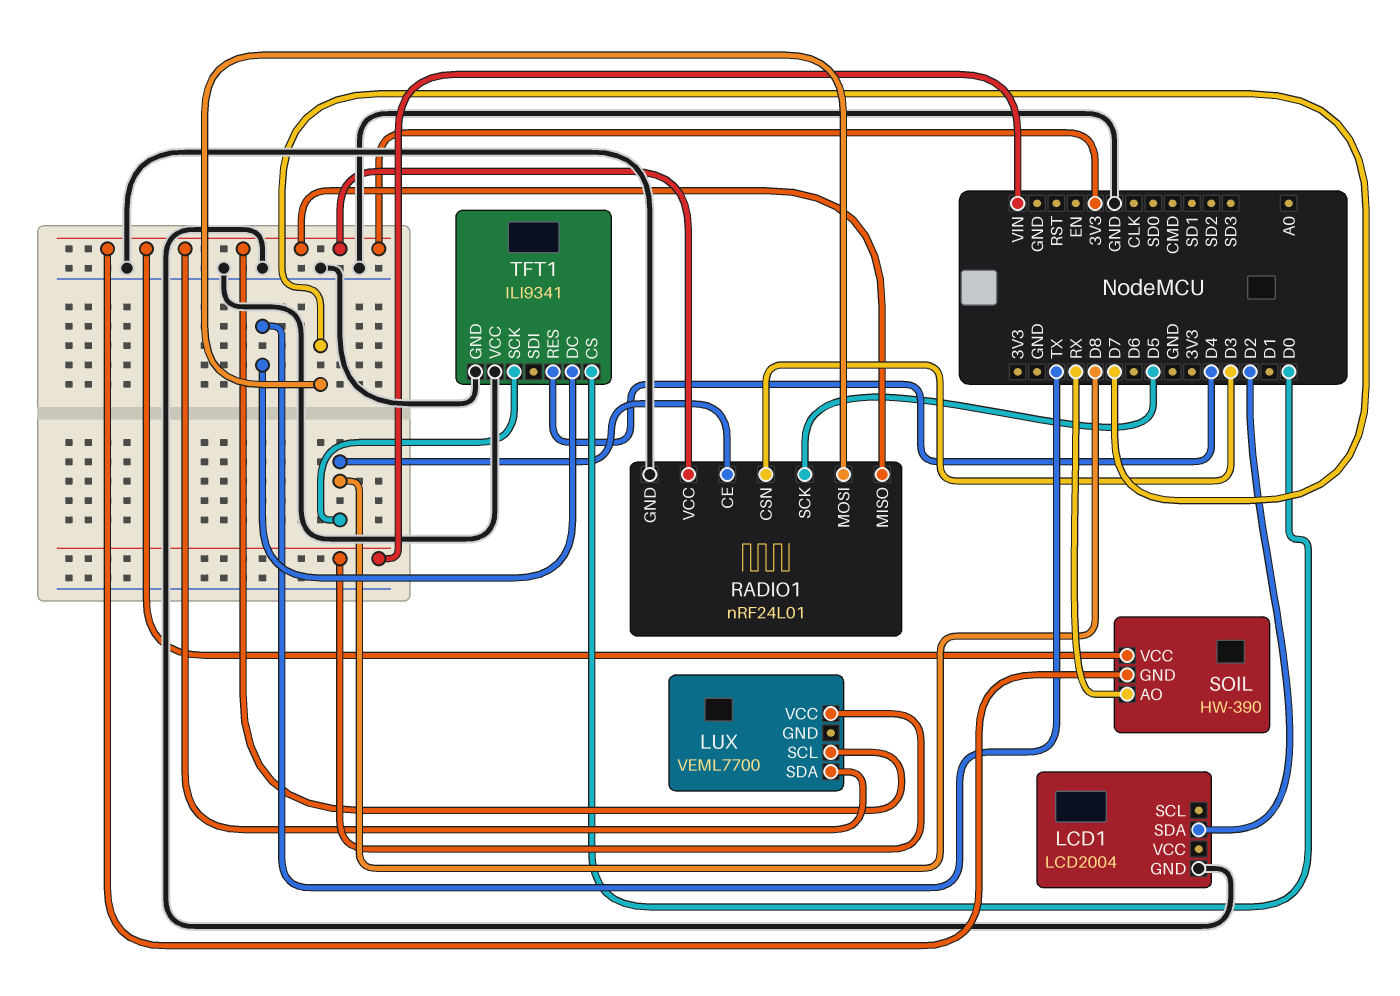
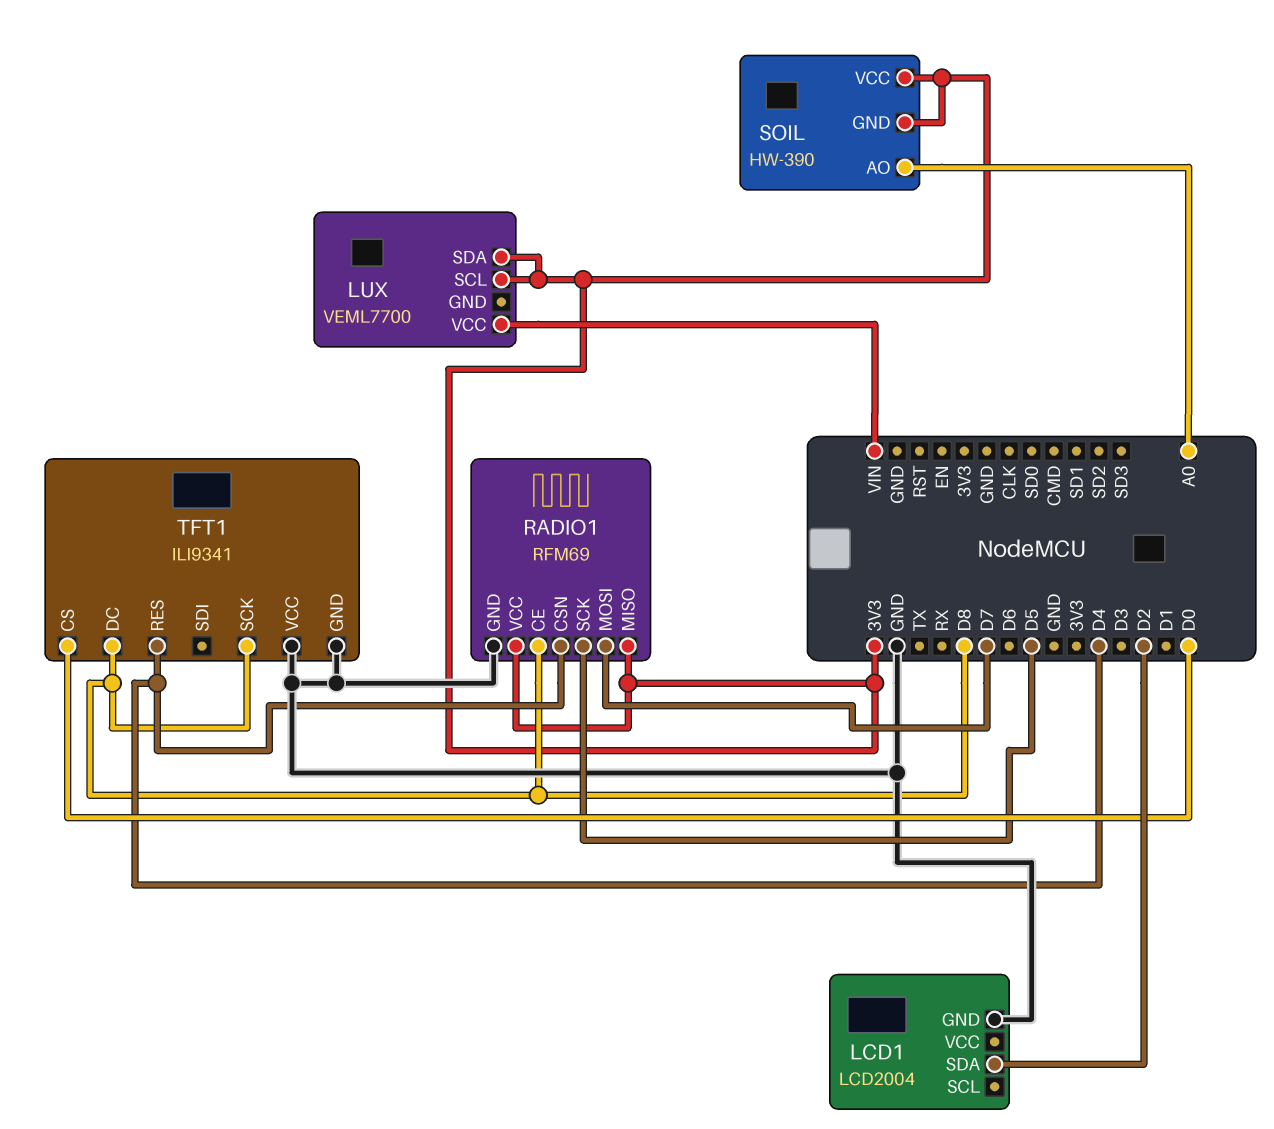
RADIO1: nRF24L01 -> RFM69
RADIO1 pin CSN: D3 -> D4
SOIL pin AO: RX -> A0
TFT1 pin DC: TX -> D8

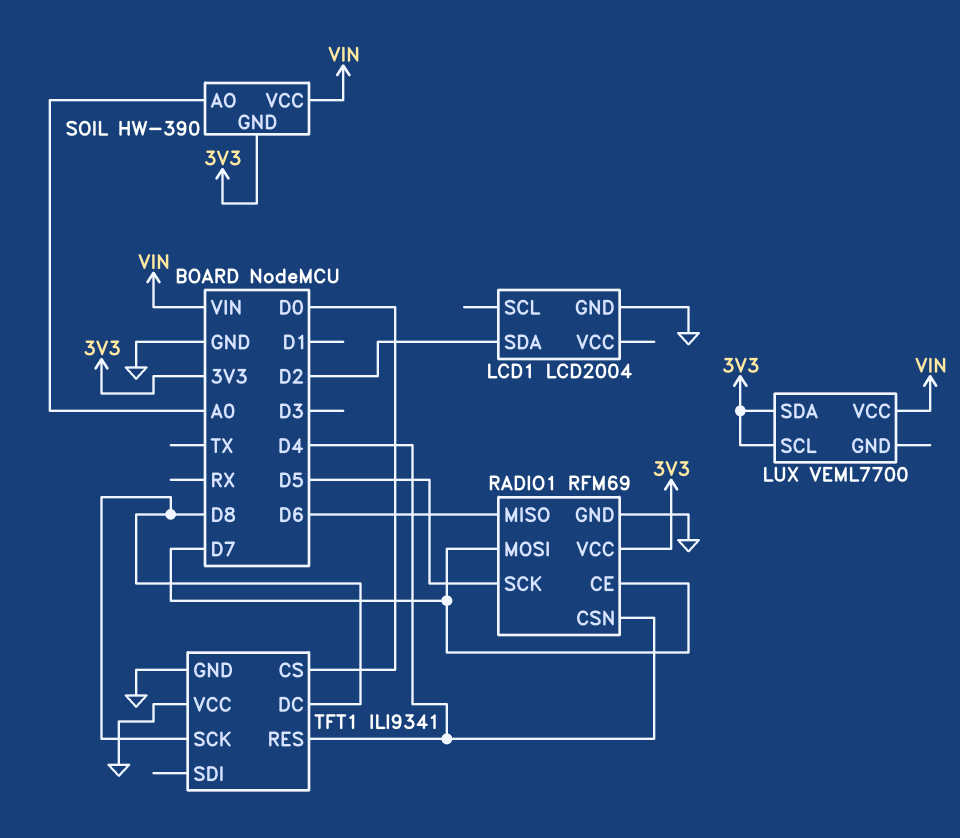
RADIO1 pin CE: D8 -> D7
RADIO1 pin MISO: 3V3 -> D6
SOIL pin VCC: 3V3 -> VIN

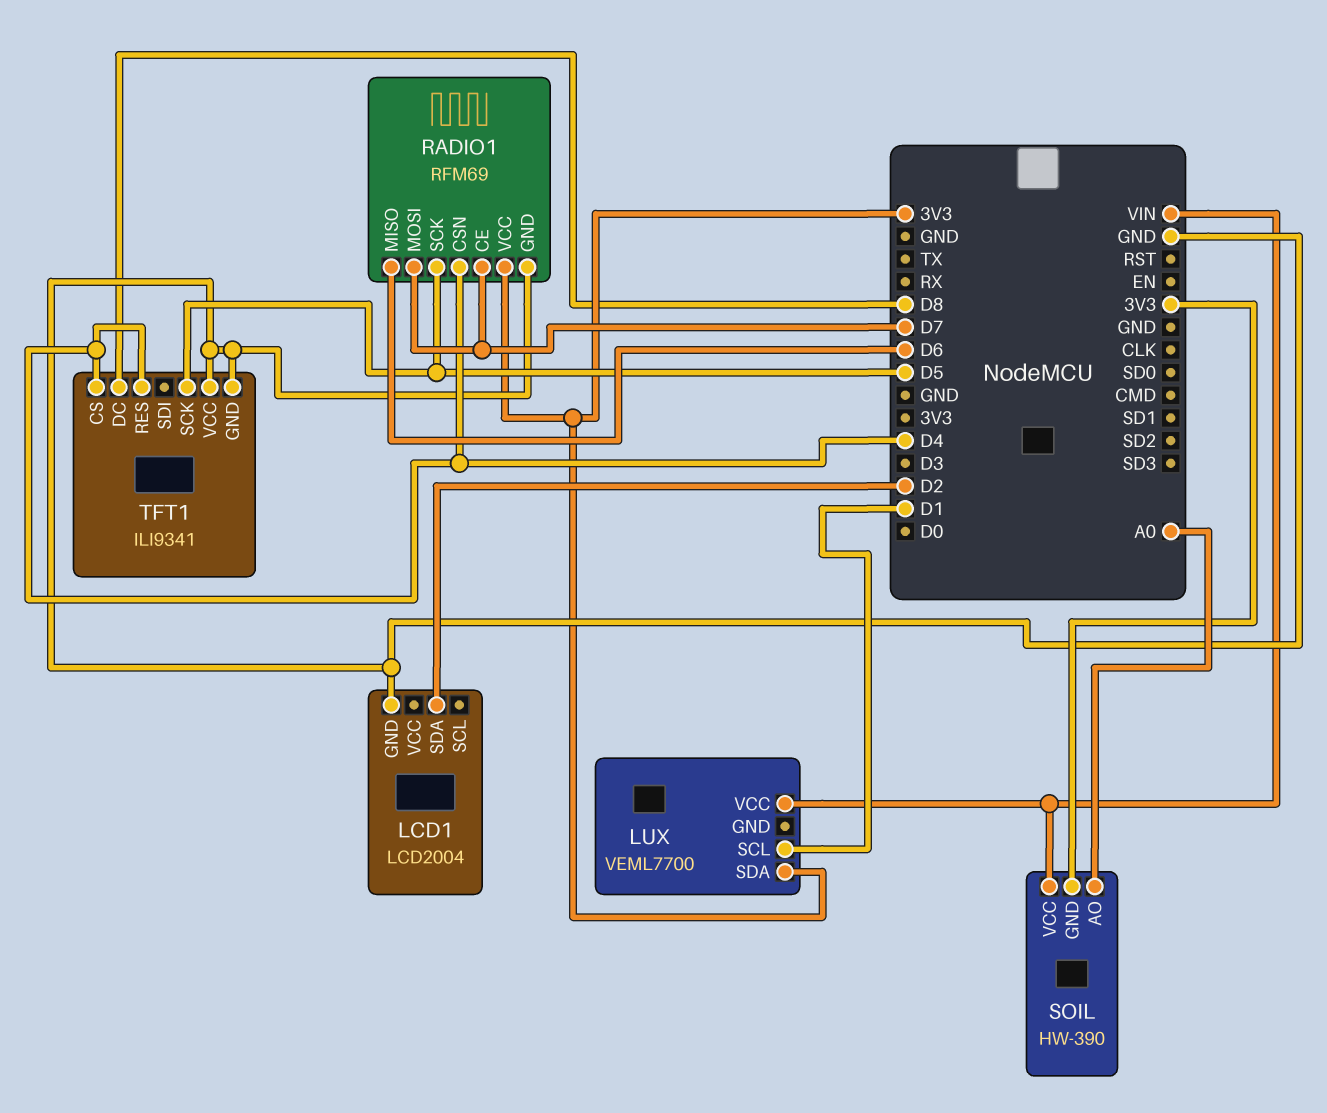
LUX pin SCL: 3V3 -> D1
TFT1 pin CS: D0 -> D4
TFT1 pin SCK: D8 -> D5

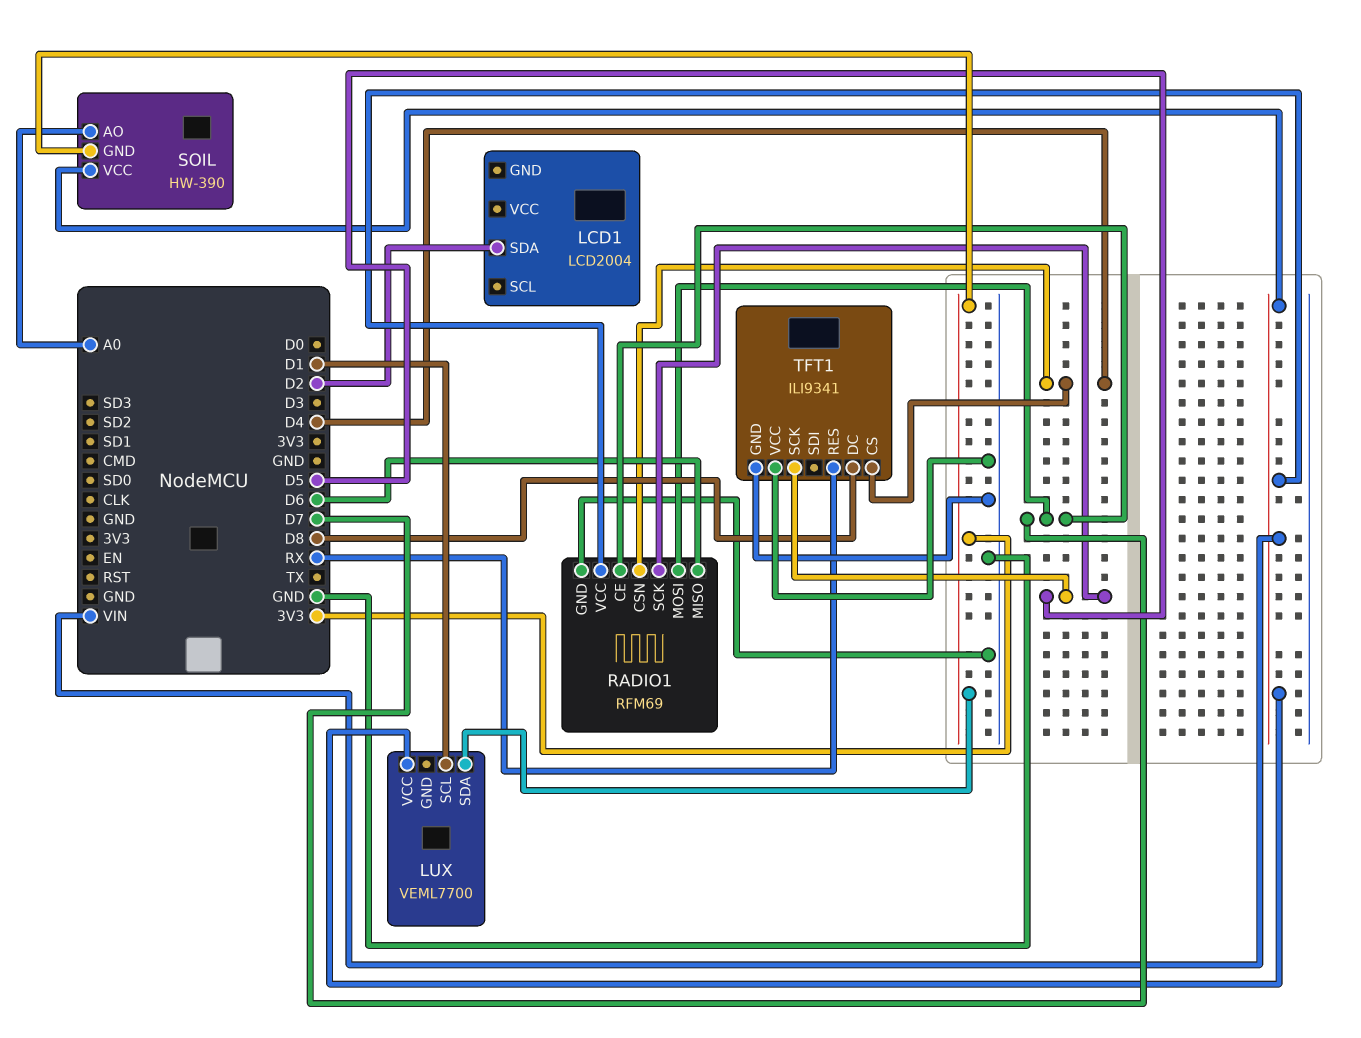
LCD1 pin GND: GND -> none
RADIO1 pin VCC: 3V3 -> VIN
TFT1 pin RES: D4 -> RX

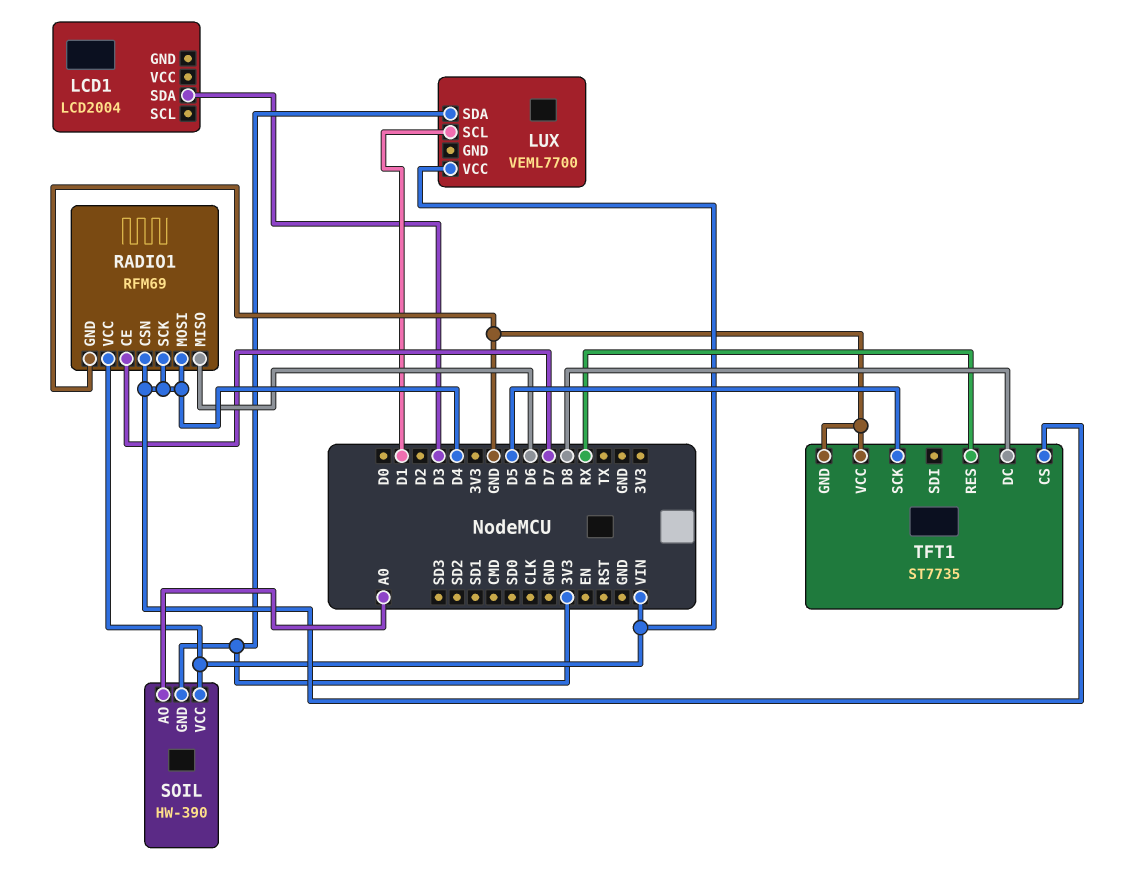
LCD1 pin SDA: D2 -> D3
RADIO1 pin MOSI: D7 -> D4
RADIO1 pin SCK: D5 -> D4
TFT1: ILI9341 -> ST7735

